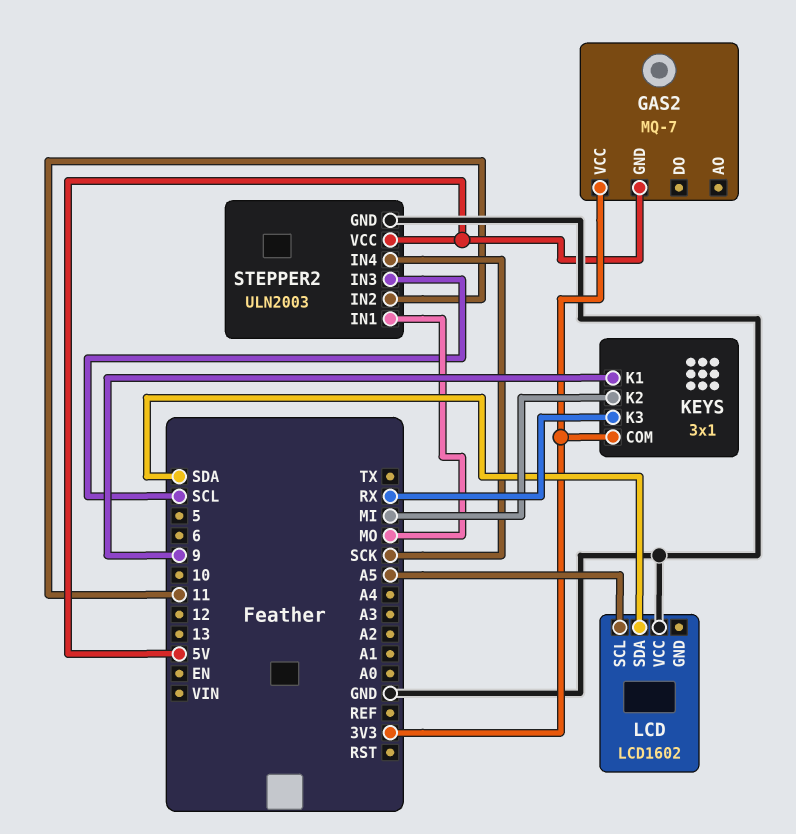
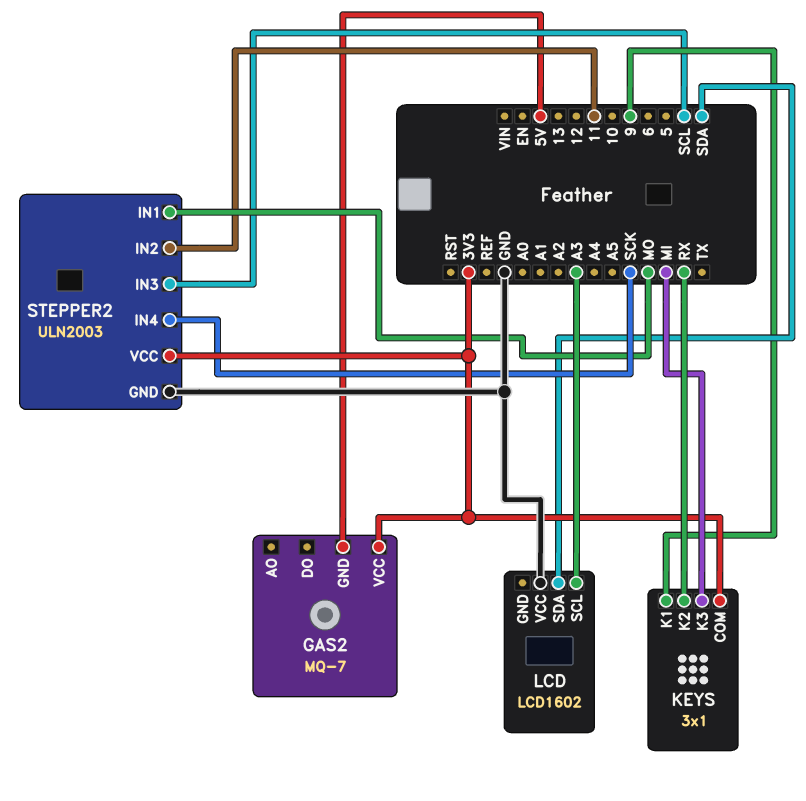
KEYS pin K2: MI -> RX
KEYS pin K3: RX -> MI
LCD pin SCL: A5 -> A3
STEPPER2 pin VCC: 5V -> 3V3

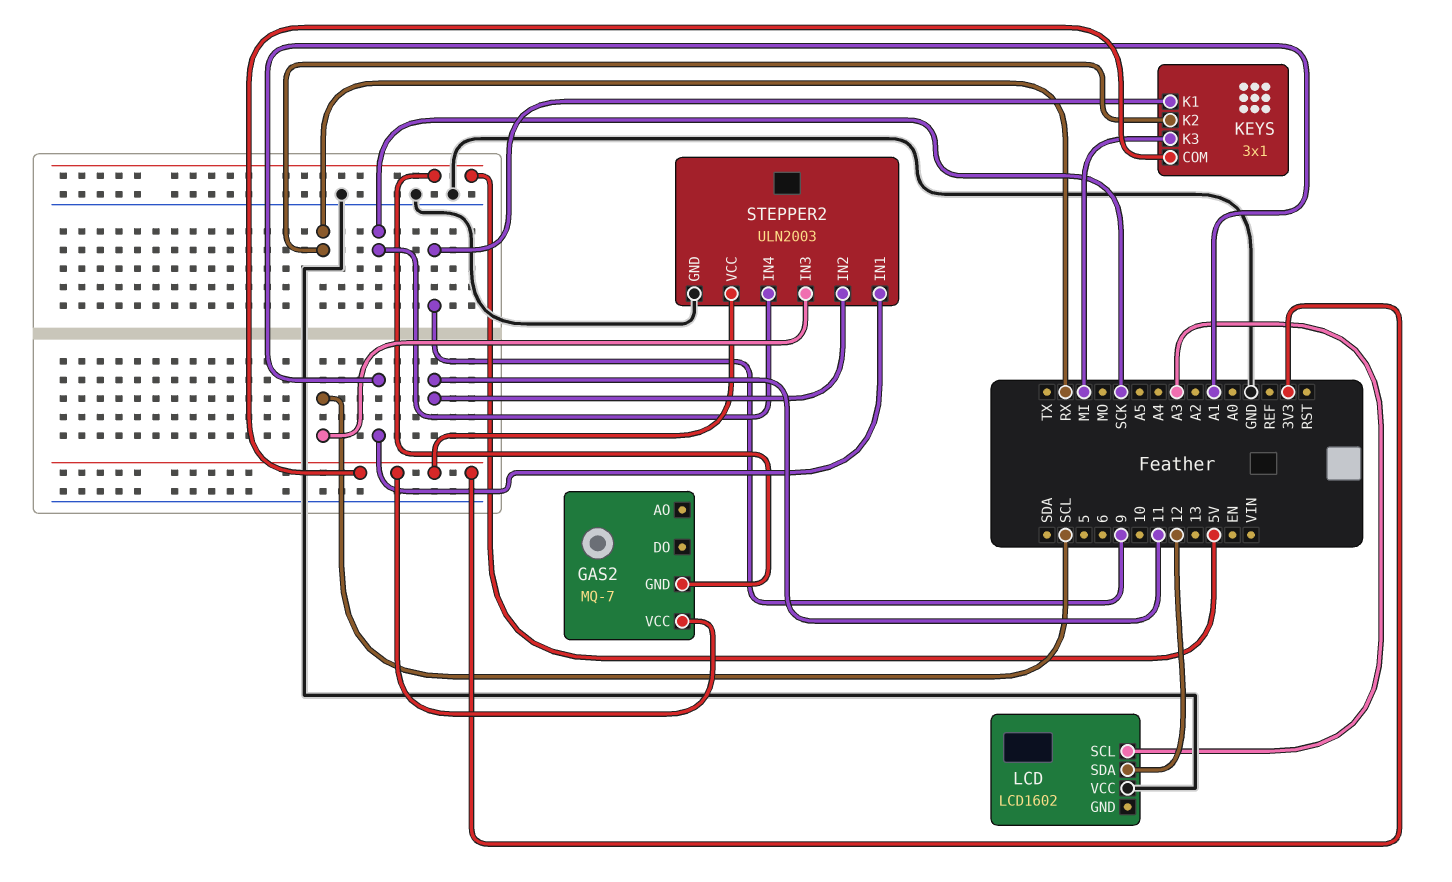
LCD pin SDA: SDA -> 12
STEPPER2 pin IN1: MO -> A1

